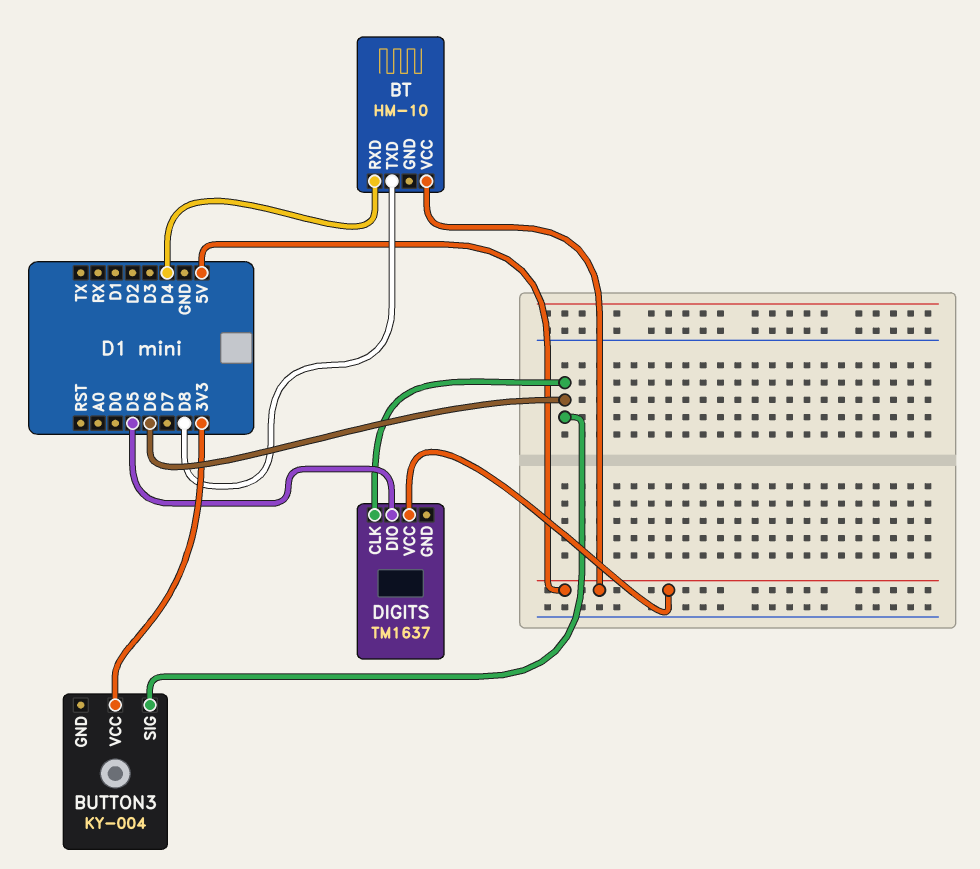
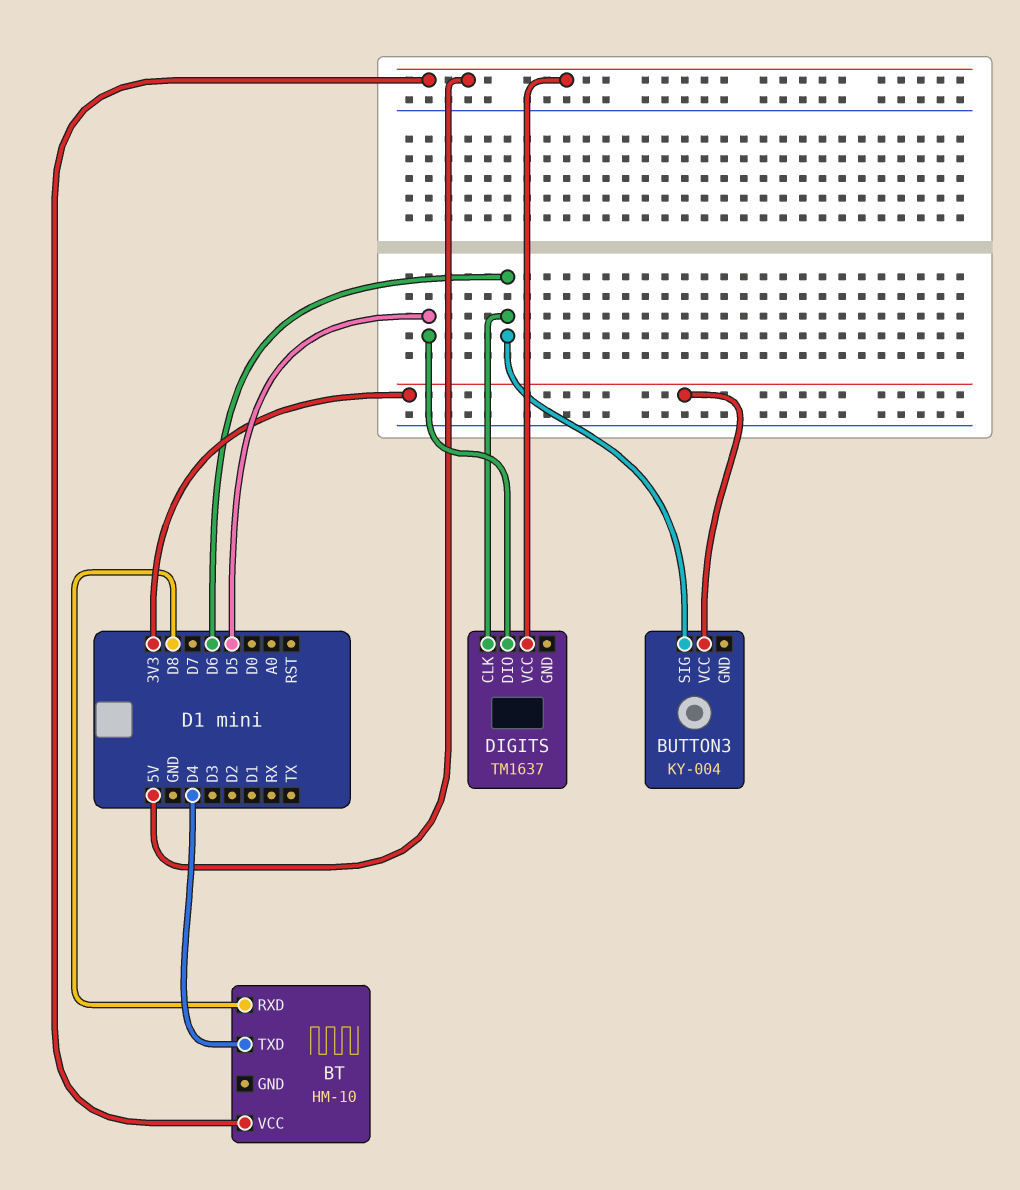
BT pin RXD: D4 -> D8
BT pin TXD: D8 -> D4

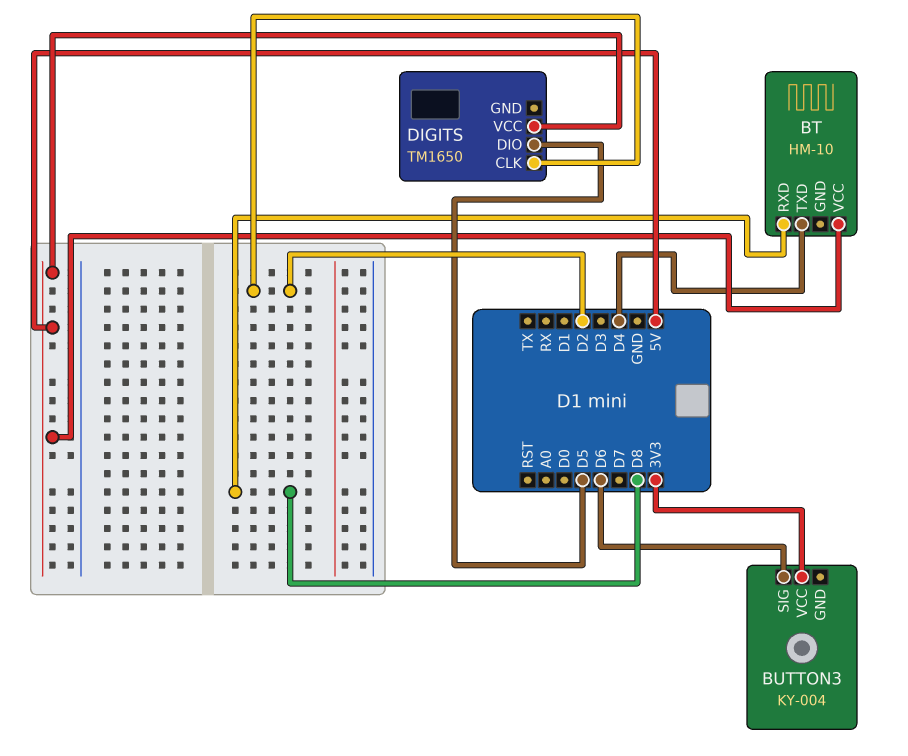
DIGITS: TM1637 -> TM1650
DIGITS pin CLK: D6 -> D2

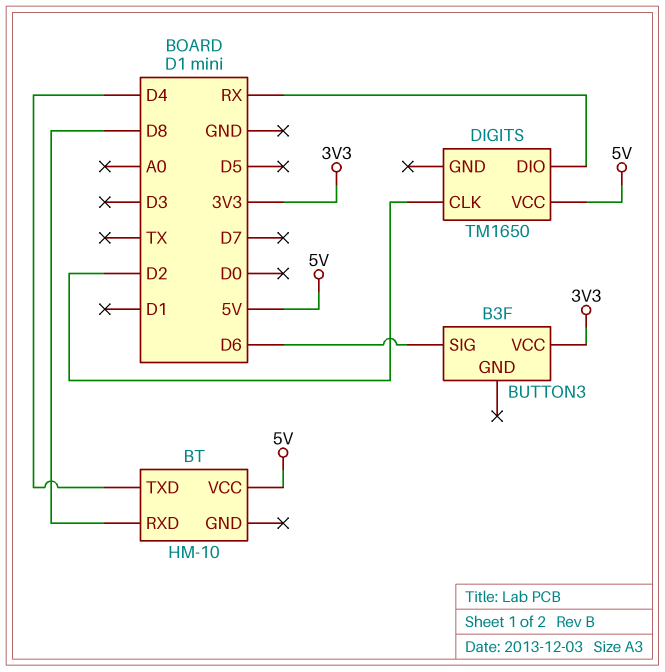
BUTTON3: KY-004 -> B3F
DIGITS pin DIO: D5 -> RX

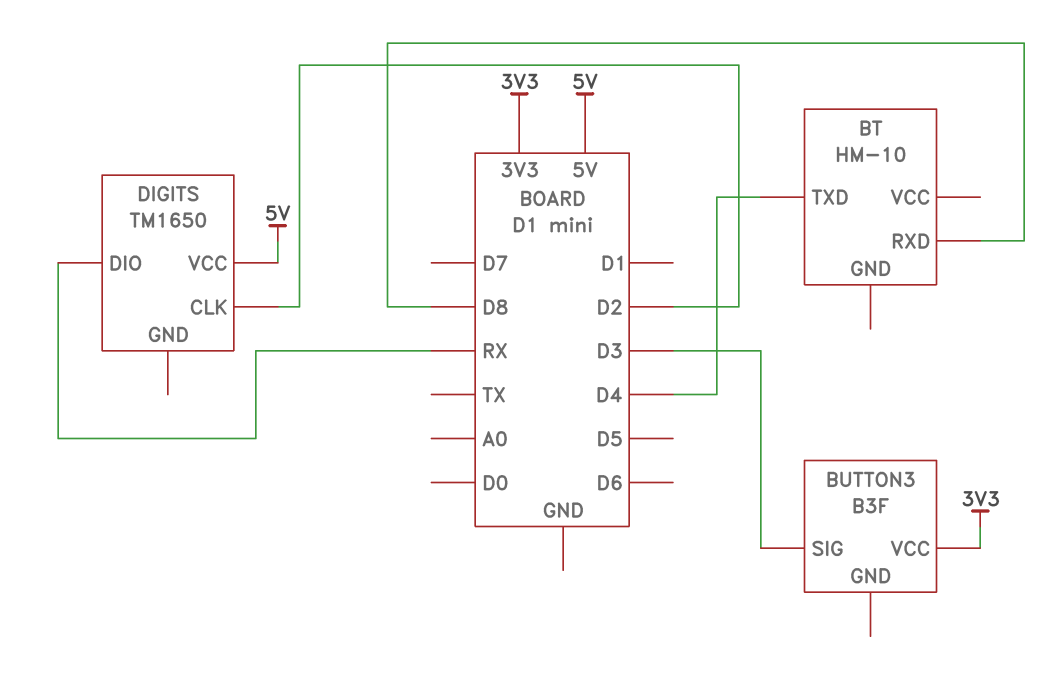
BT pin VCC: 5V -> none
BUTTON3 pin SIG: D6 -> D3

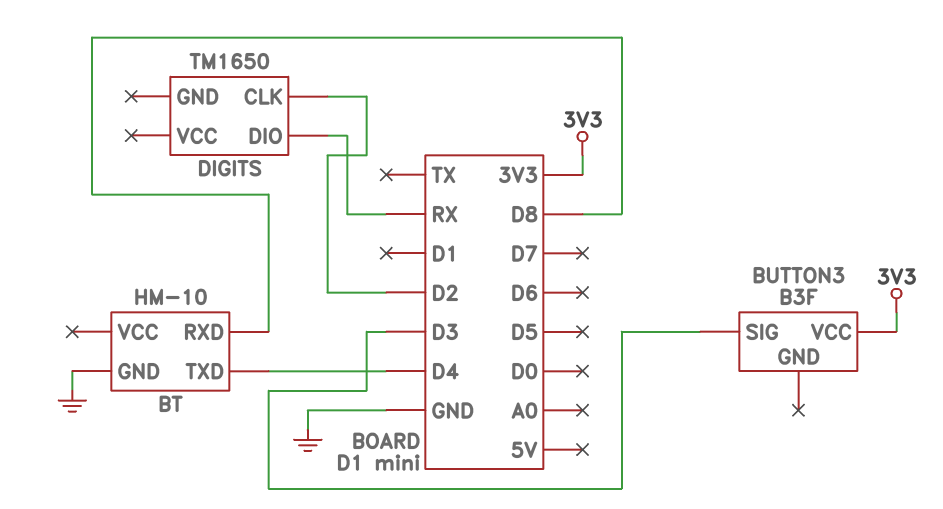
BT pin GND: none -> GND
DIGITS pin VCC: 5V -> none

